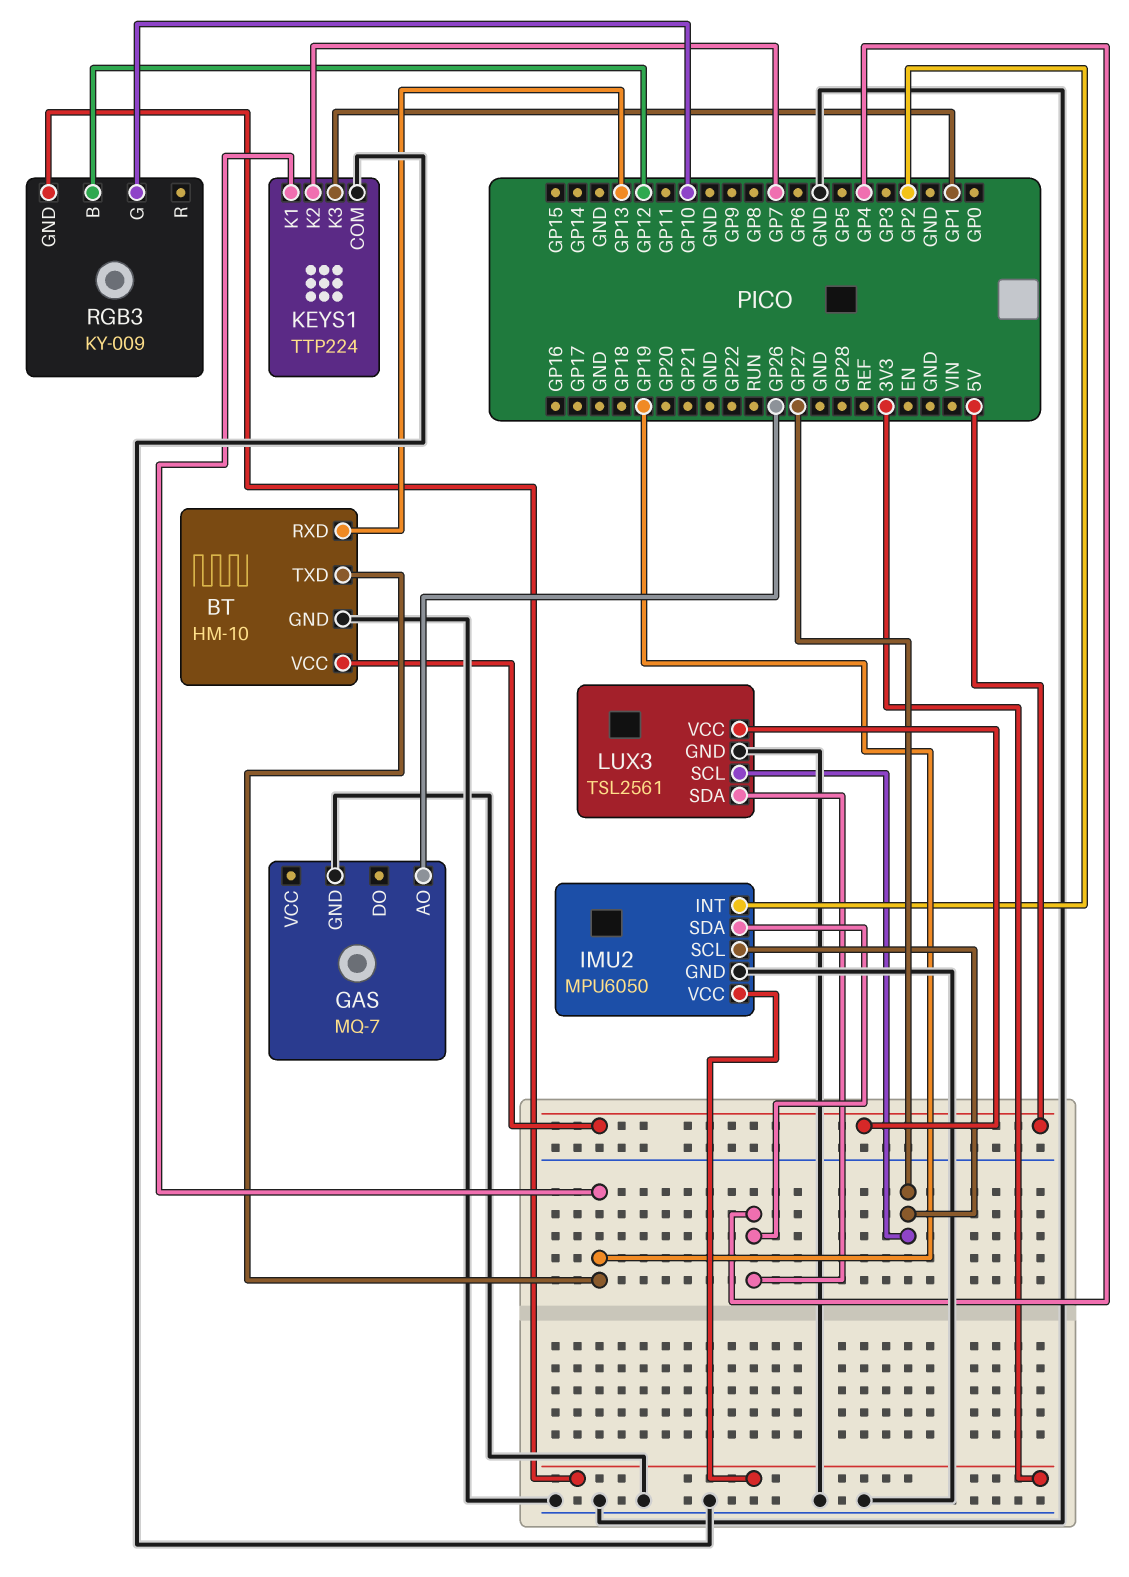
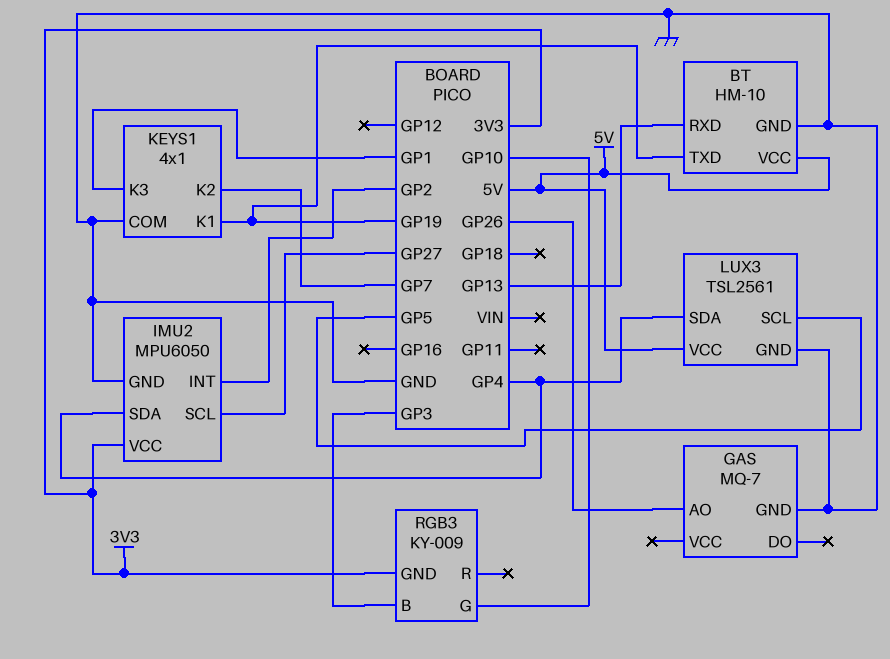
KEYS1: TTP224 -> 4x1
LUX3 pin SCL: GP27 -> GP5
RGB3 pin B: GP12 -> GP3

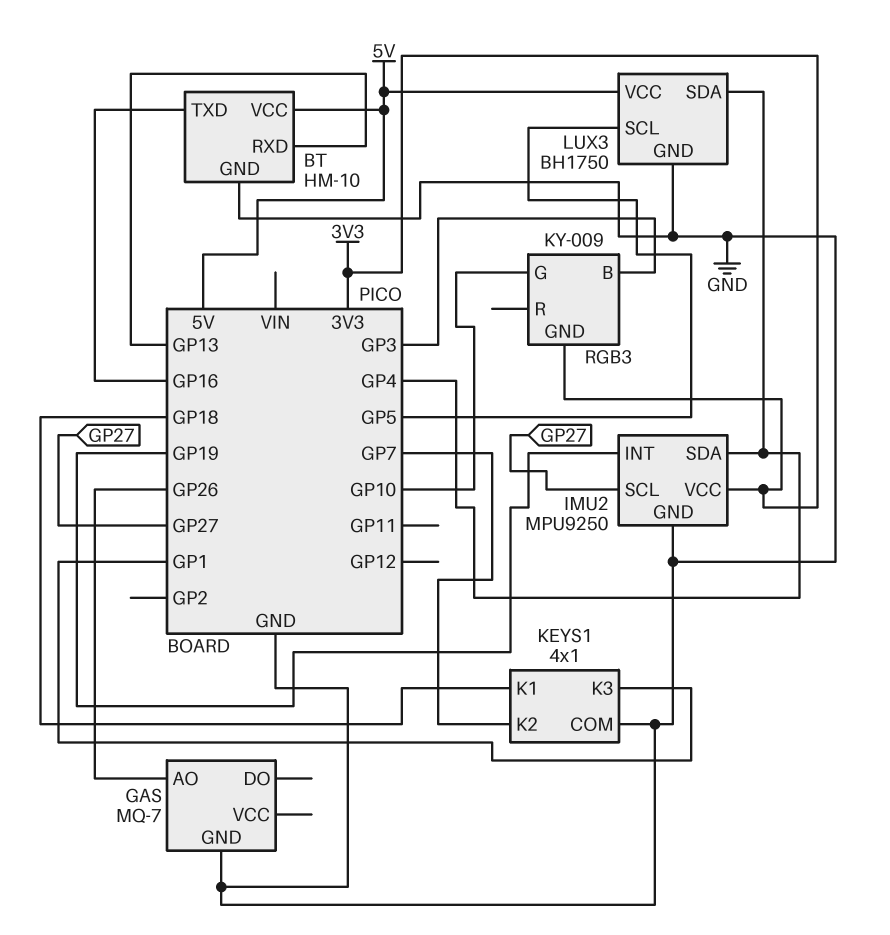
BT pin TXD: GP19 -> GP16
IMU2: MPU6050 -> MPU9250
IMU2 pin INT: GP2 -> GP19
KEYS1 pin K1: GP19 -> GP18
LUX3: TSL2561 -> BH1750

